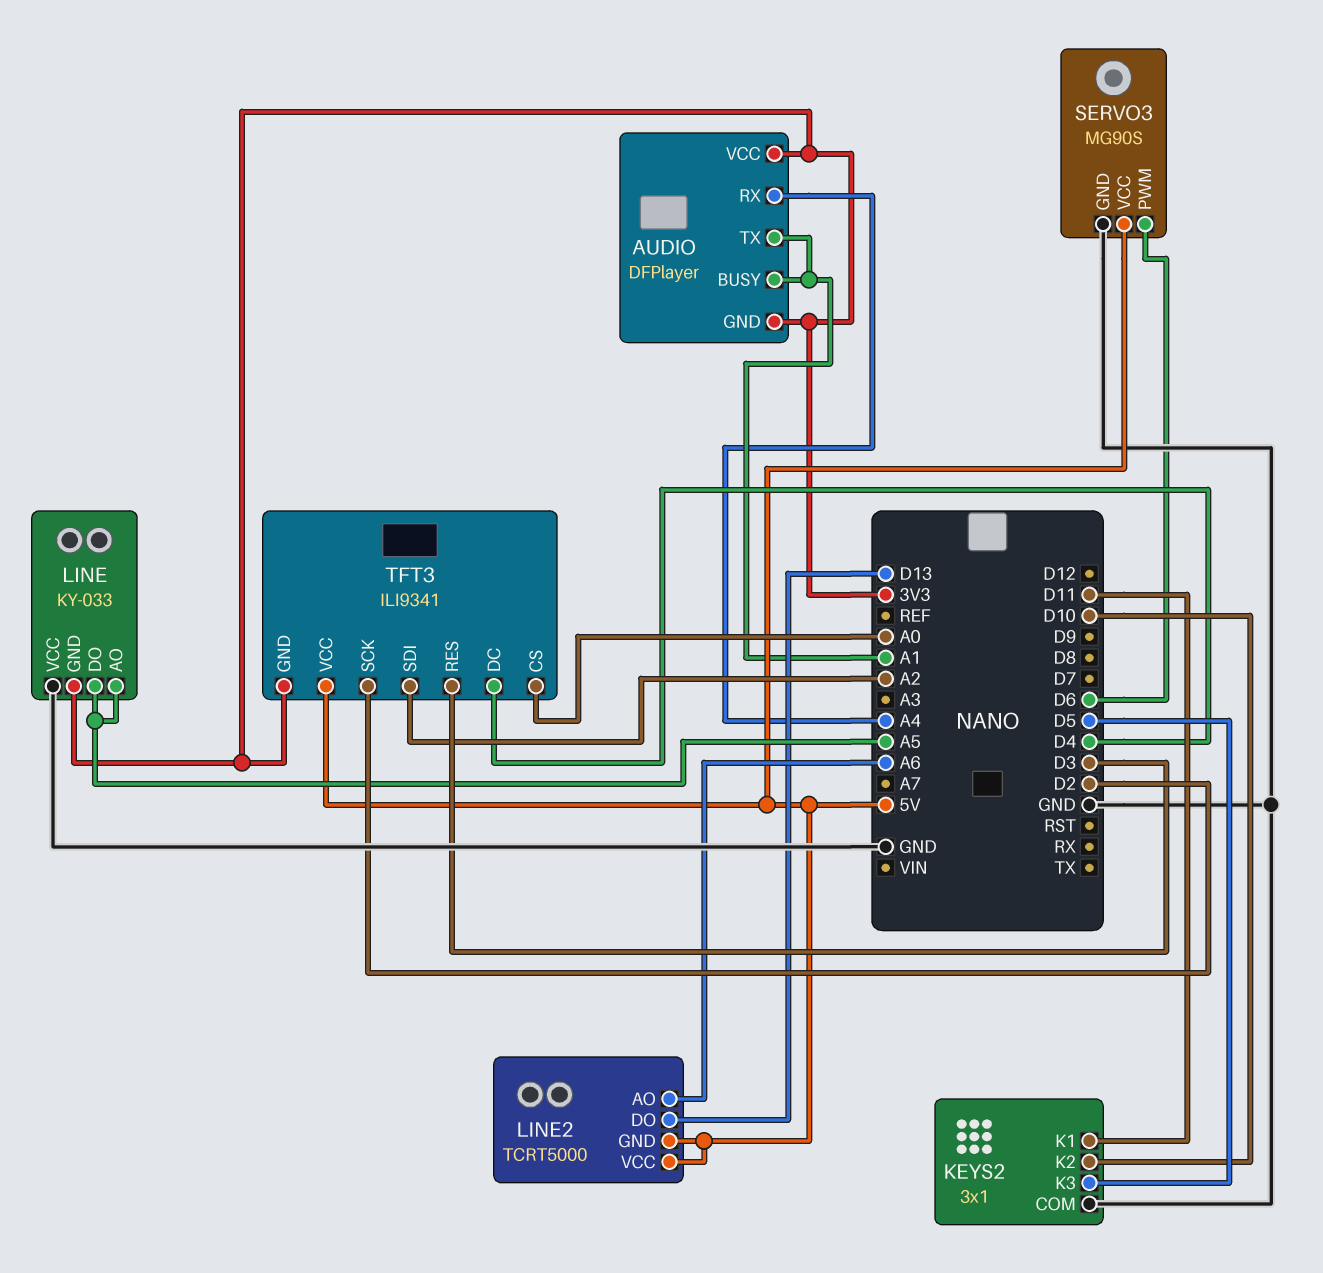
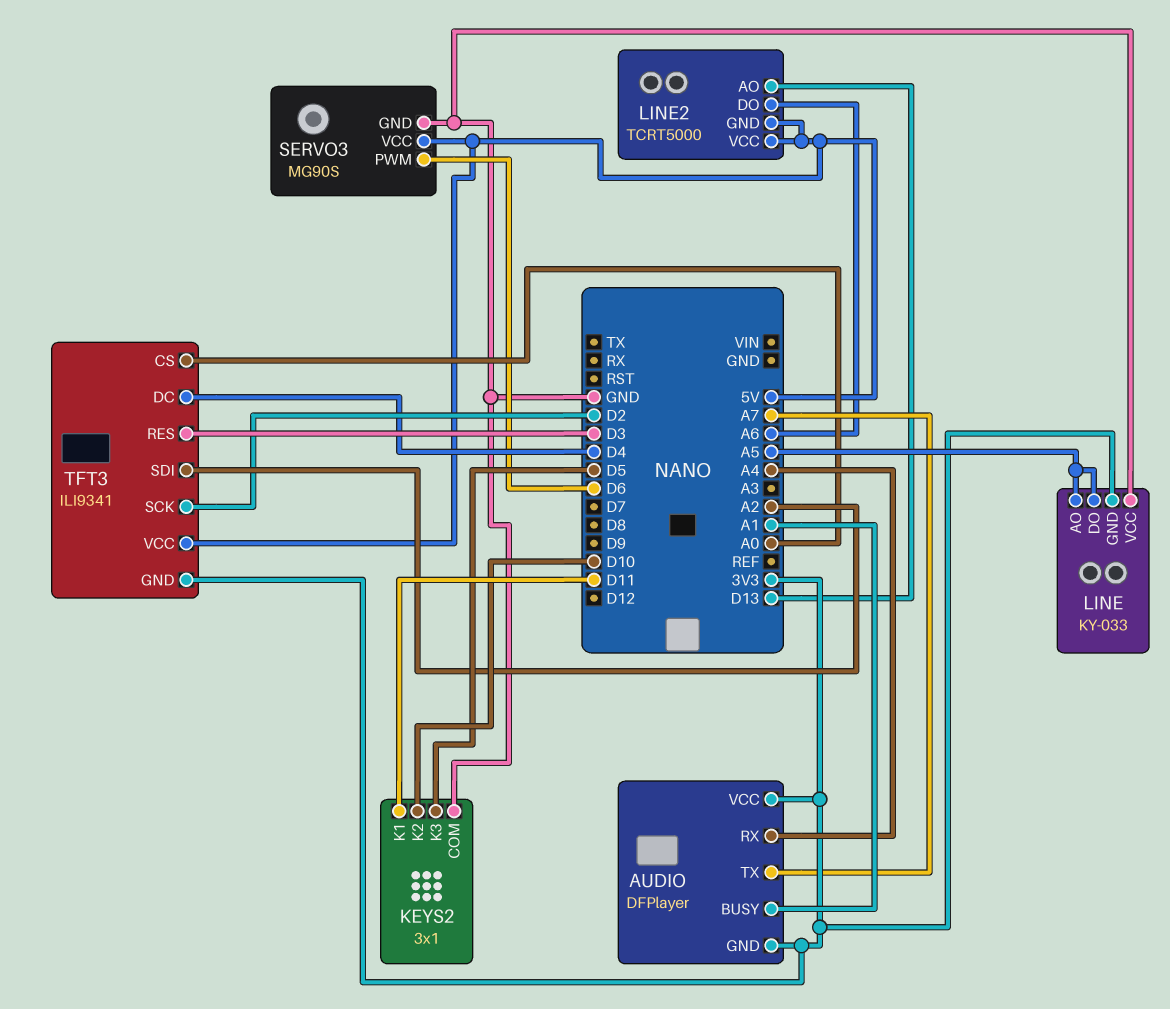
AUDIO pin TX: A1 -> A7
LINE2 pin AO: A6 -> D13
LINE2 pin DO: D13 -> A6

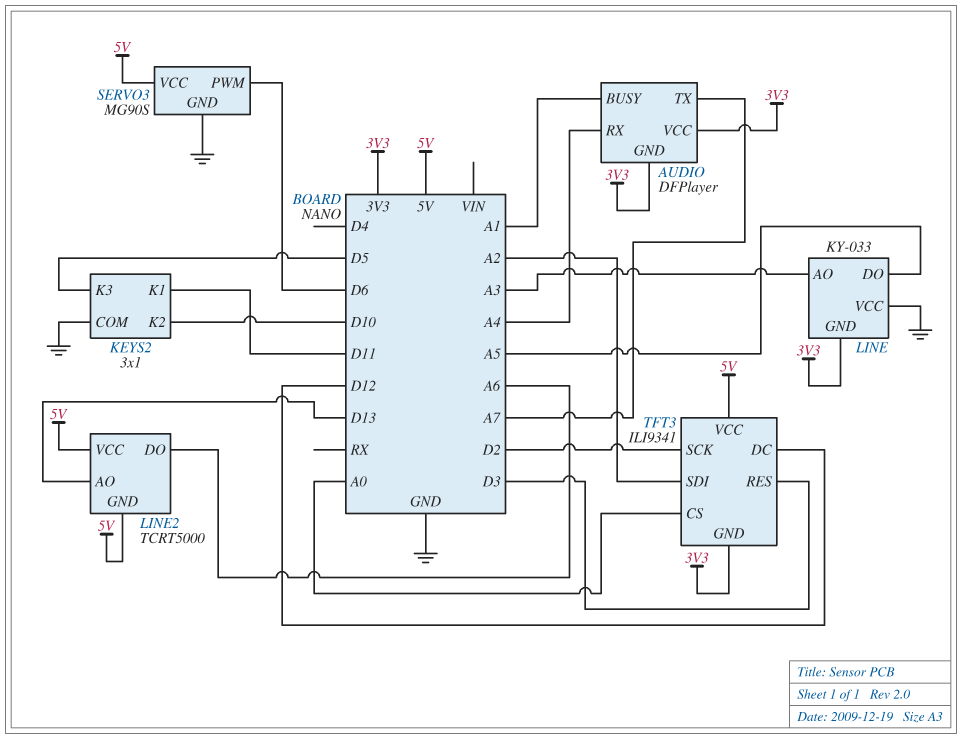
LINE pin AO: A5 -> A3
TFT3 pin DC: D4 -> D12

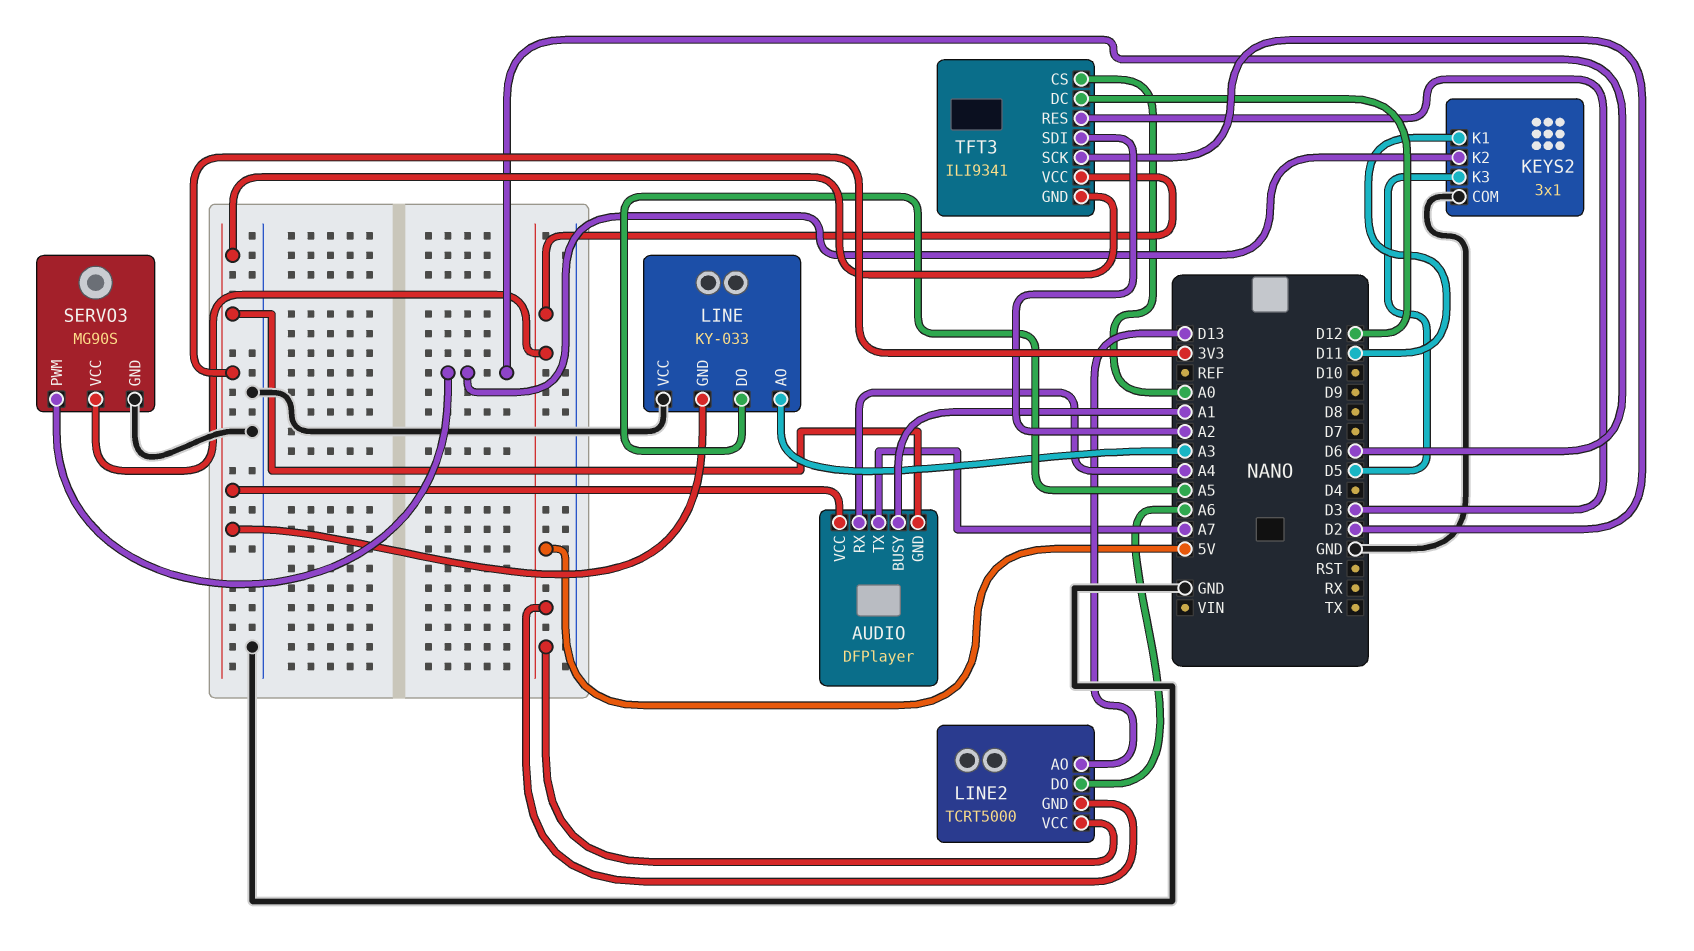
KEYS2 pin K2: D10 -> D6

